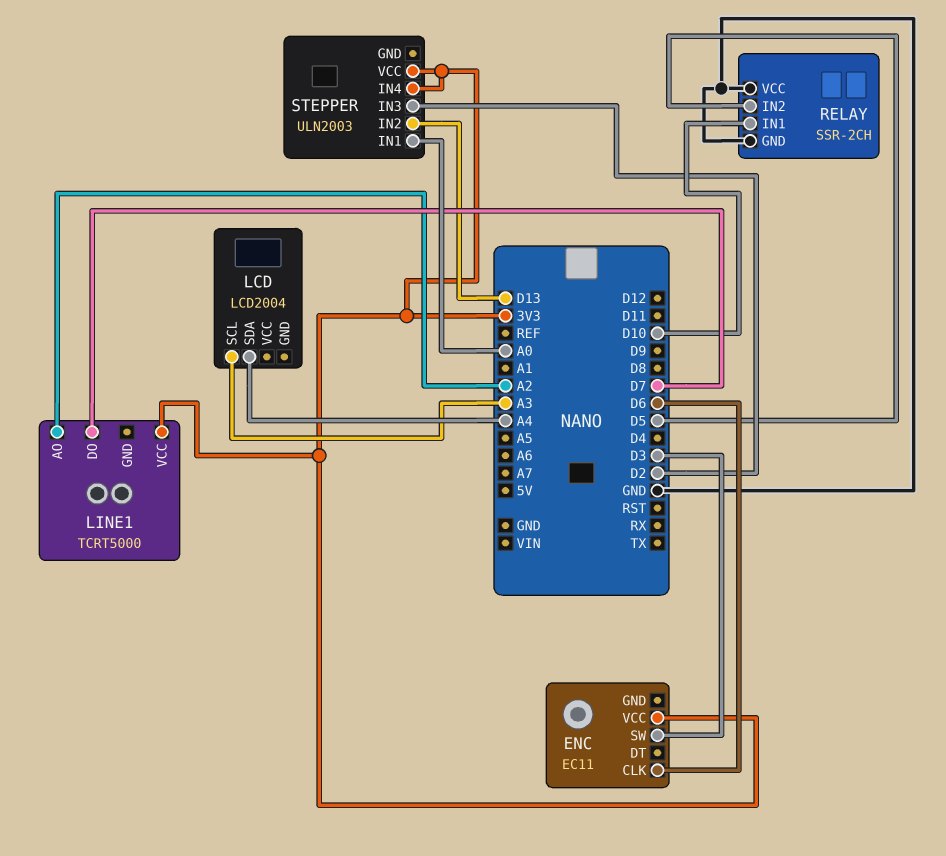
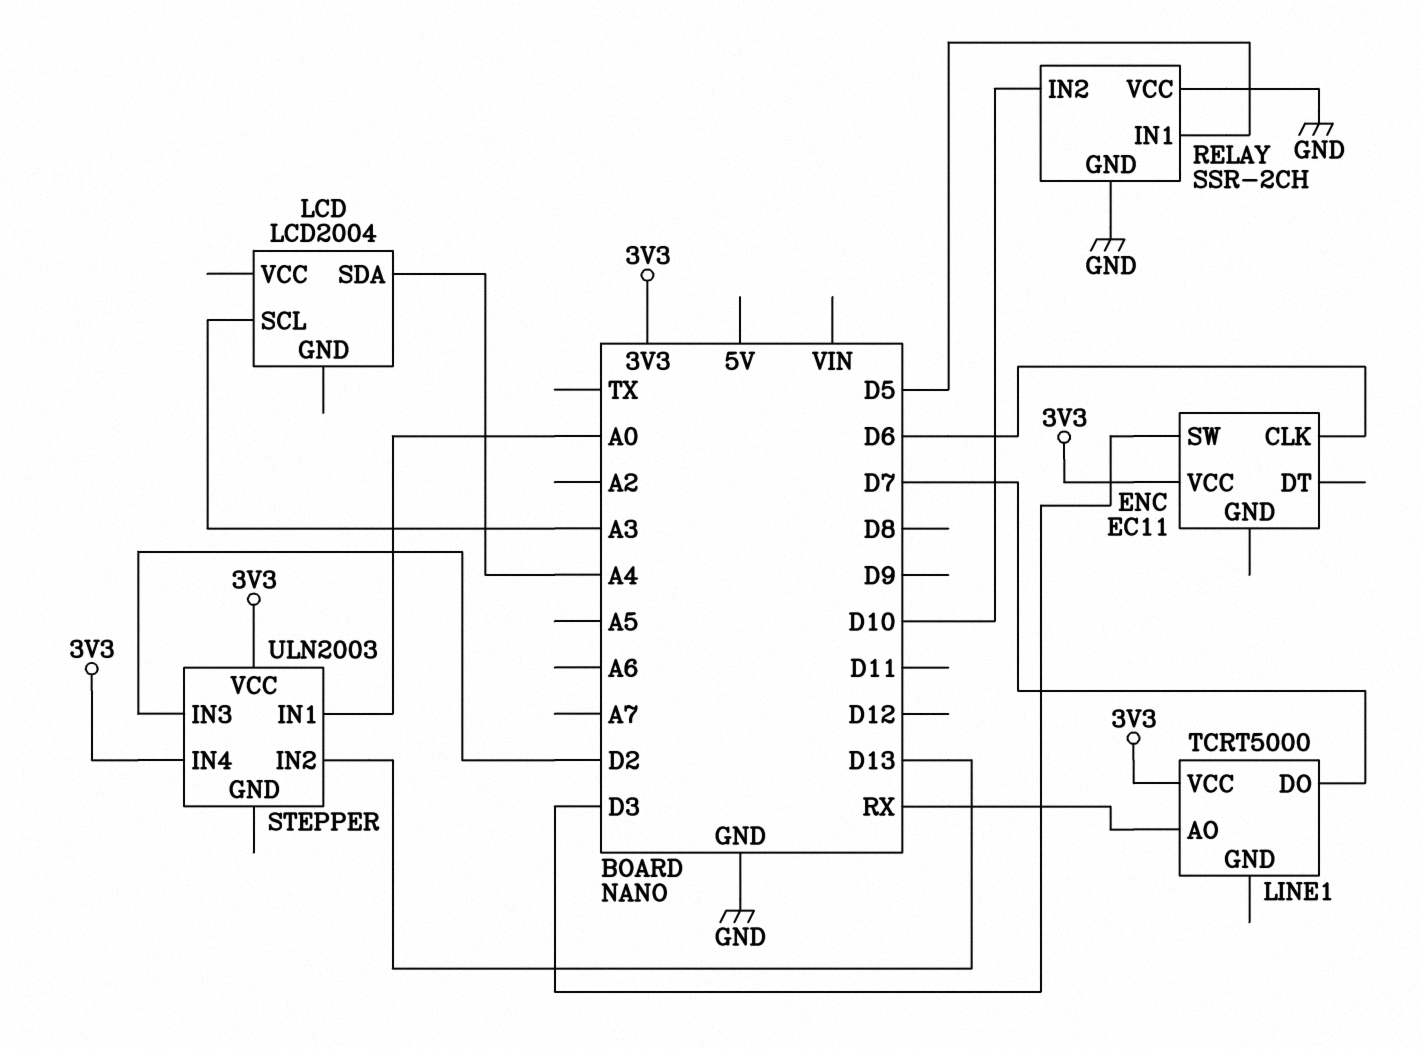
LINE1 pin AO: A2 -> RX
RELAY pin IN1: D10 -> D5
RELAY pin IN2: D5 -> D10

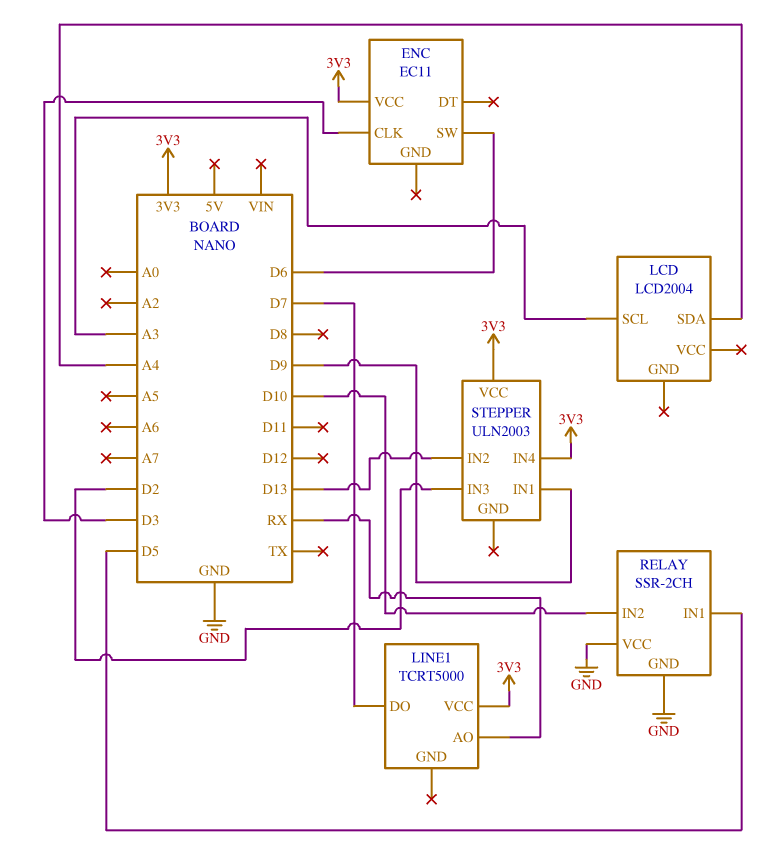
ENC pin CLK: D6 -> D3
ENC pin SW: D3 -> D6
STEPPER pin IN1: A0 -> D9

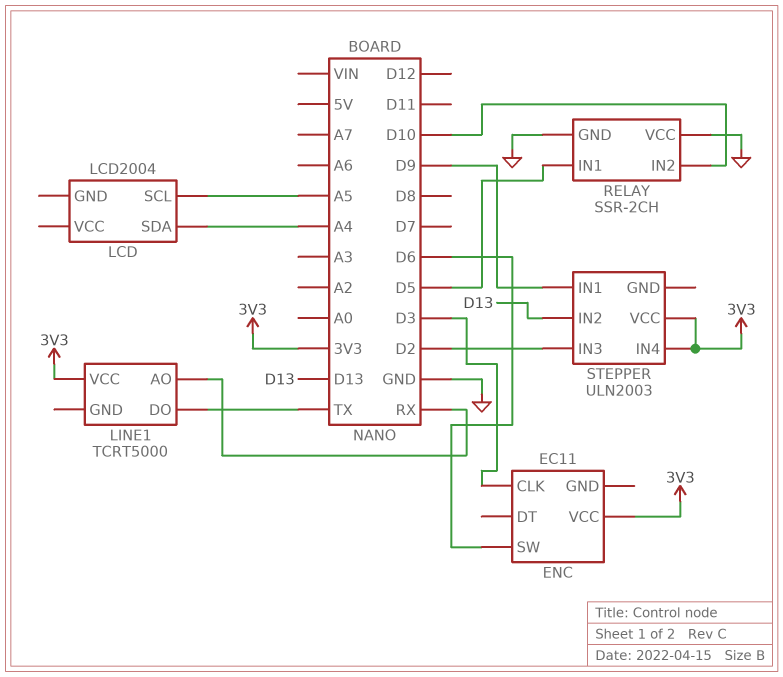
LCD pin SCL: A3 -> A5
LINE1 pin DO: D7 -> TX

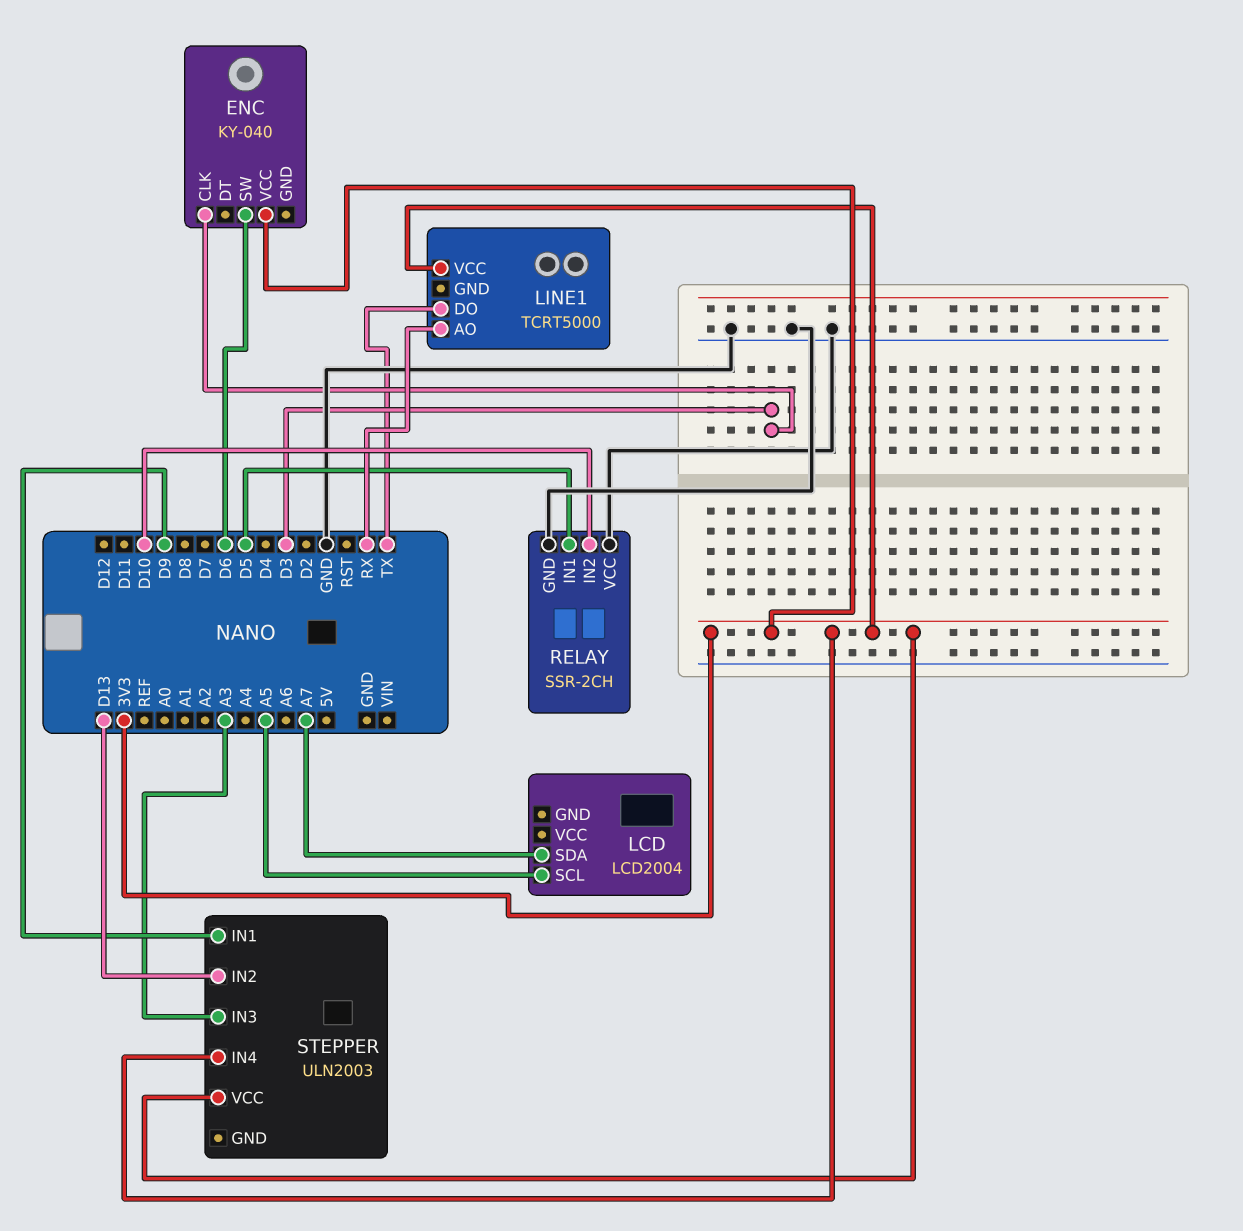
ENC: EC11 -> KY-040
LCD pin SDA: A4 -> A7
STEPPER pin IN3: D2 -> A3

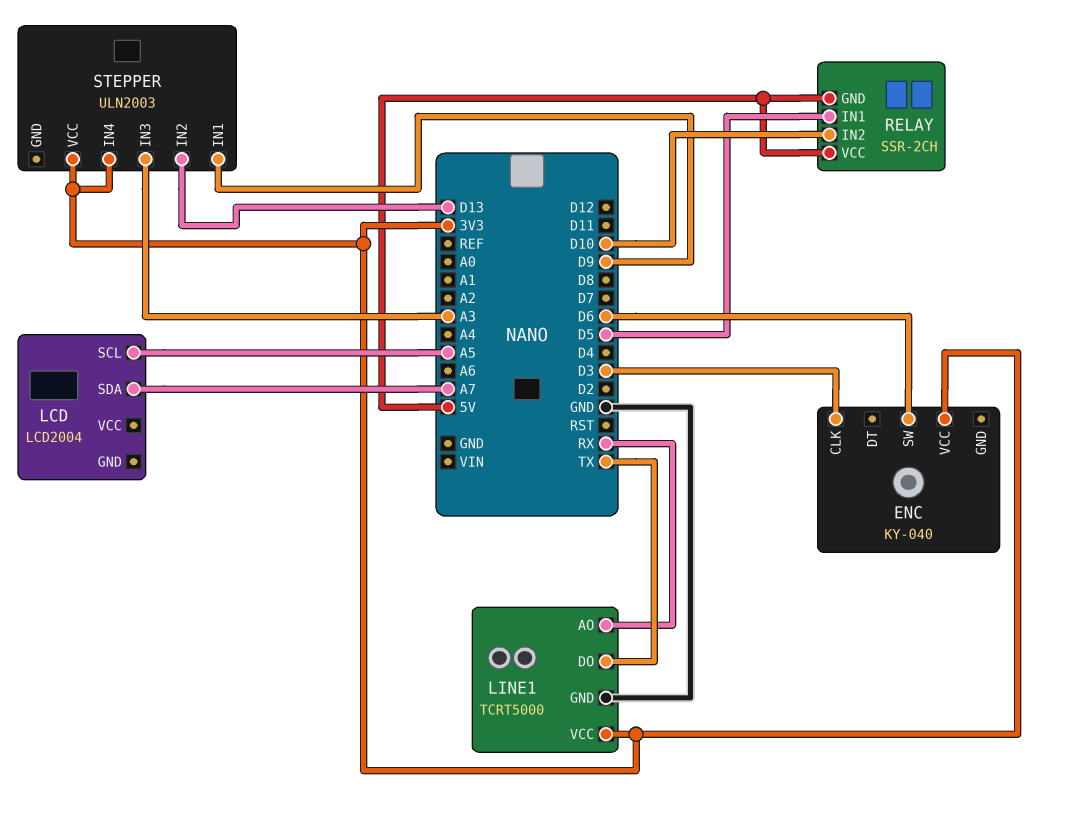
LINE1 pin GND: none -> GND
RELAY pin GND: GND -> 5V
RELAY pin VCC: GND -> 5V

